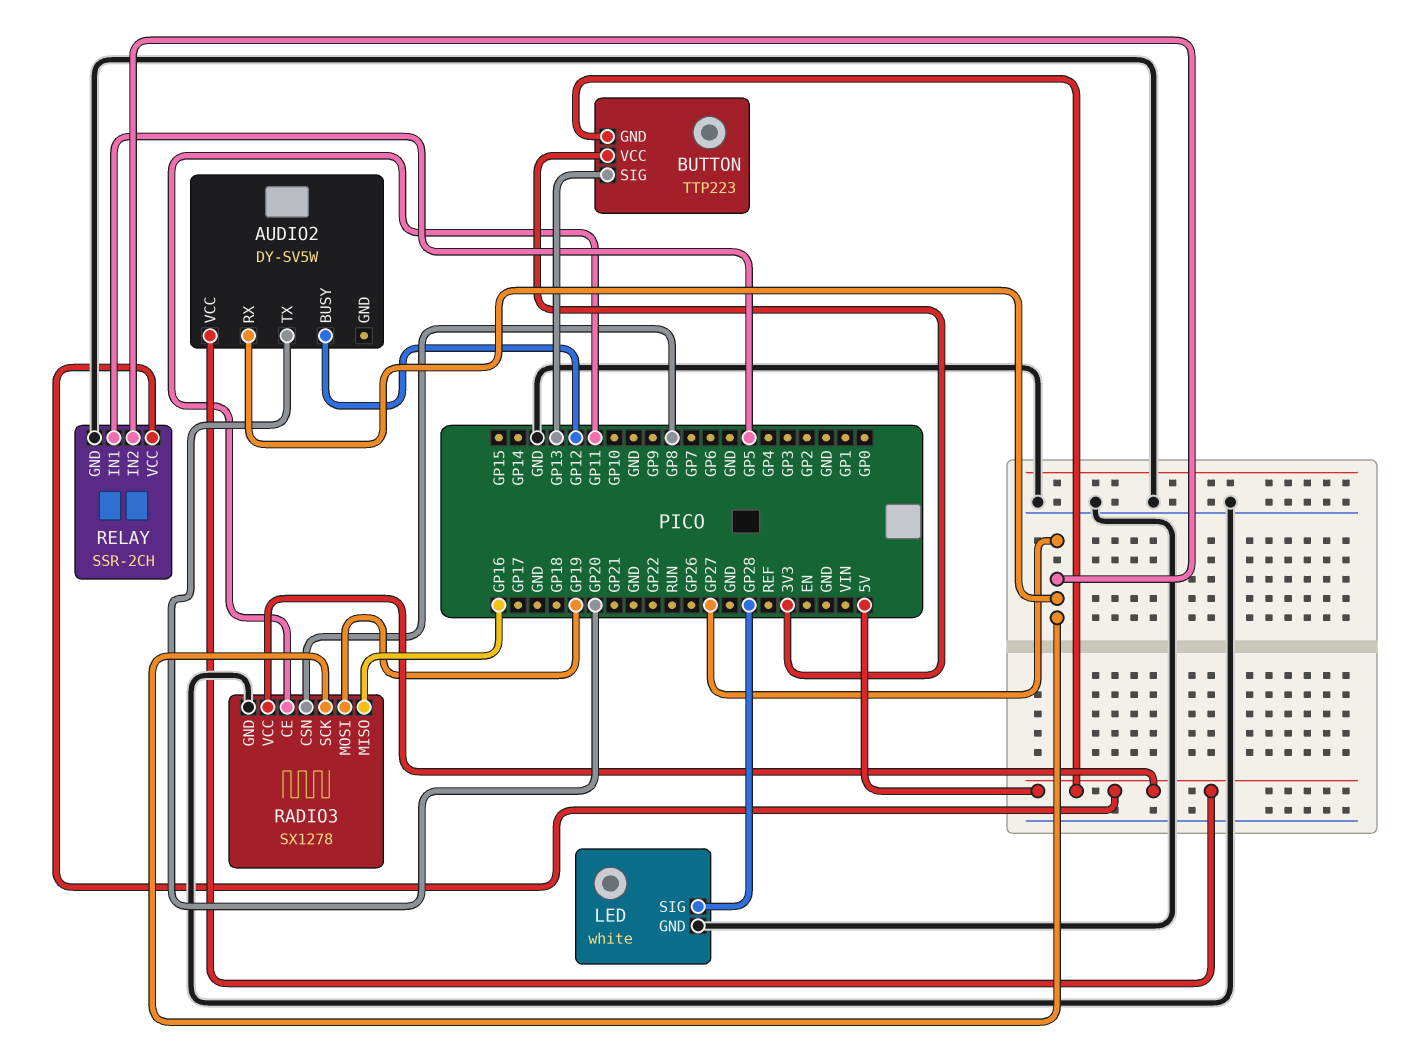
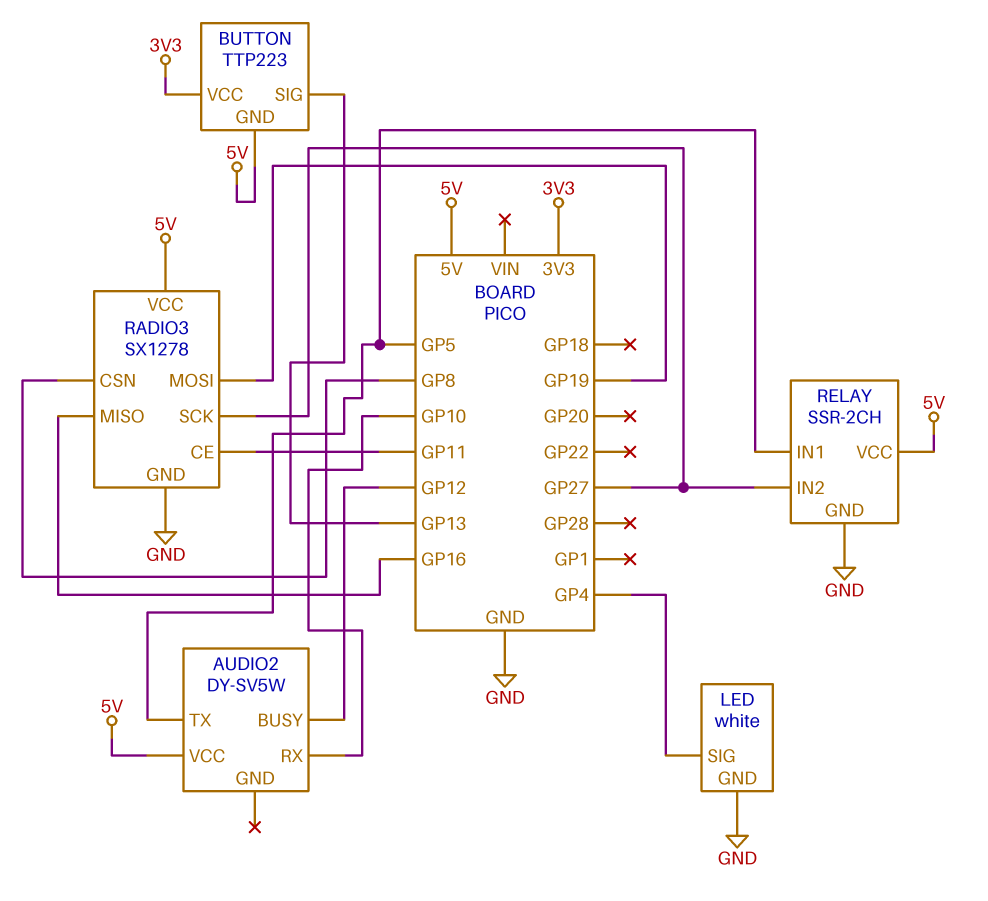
AUDIO2 pin RX: GP27 -> GP10
AUDIO2 pin TX: GP20 -> GP5
LED pin SIG: GP28 -> GP4

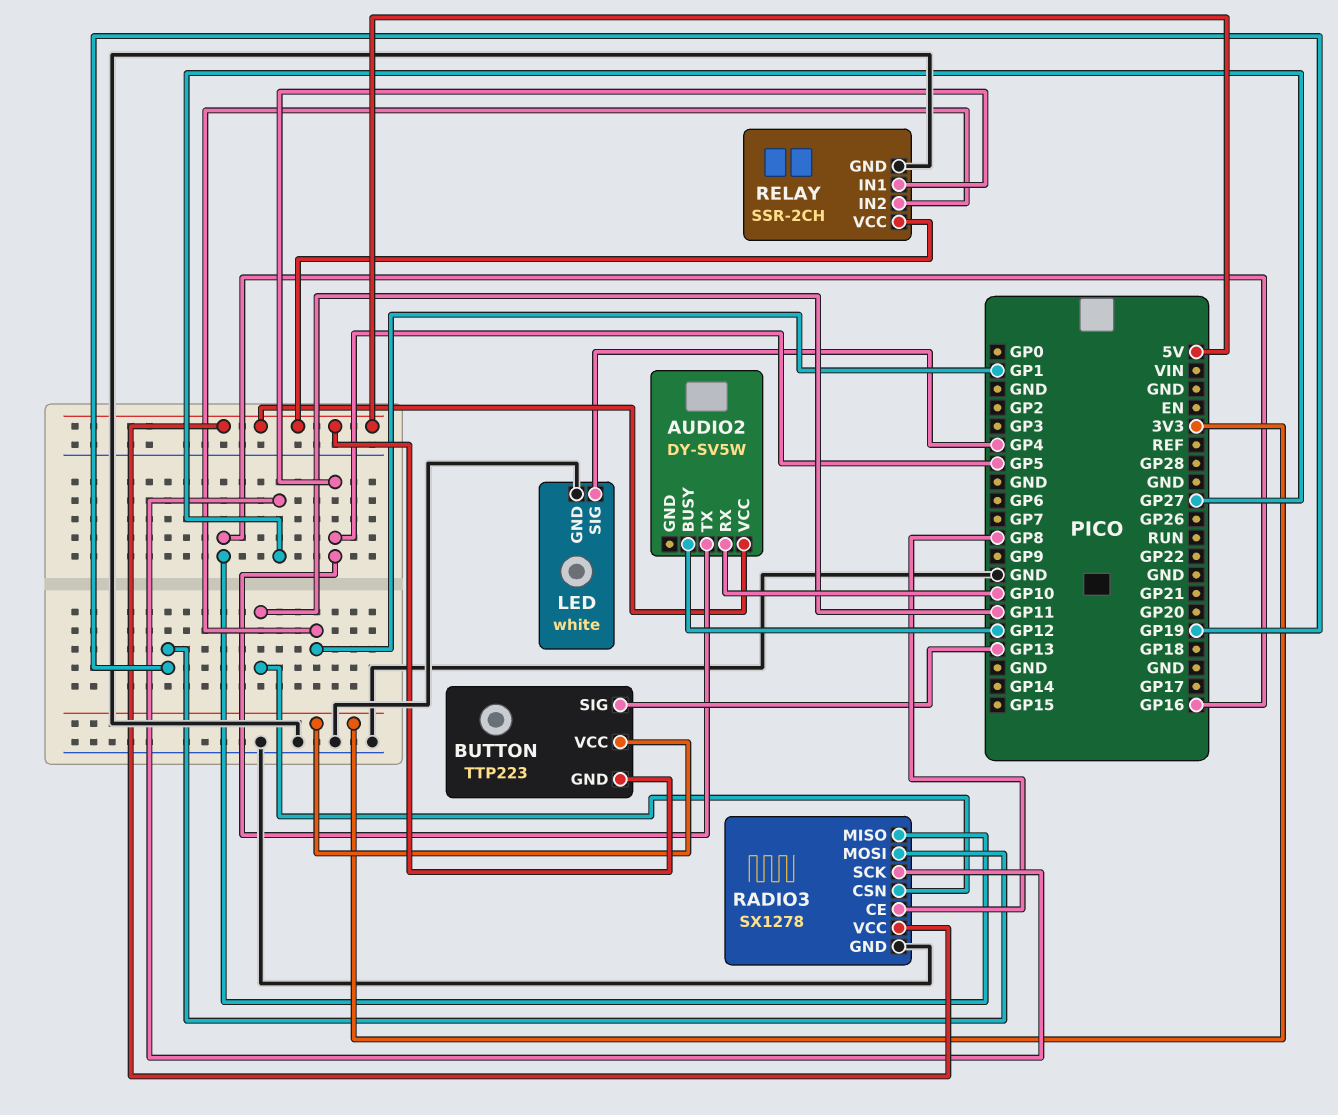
RADIO3 pin CE: GP11 -> GP8
RADIO3 pin CSN: GP8 -> GP11
RELAY pin IN2: GP27 -> GP1

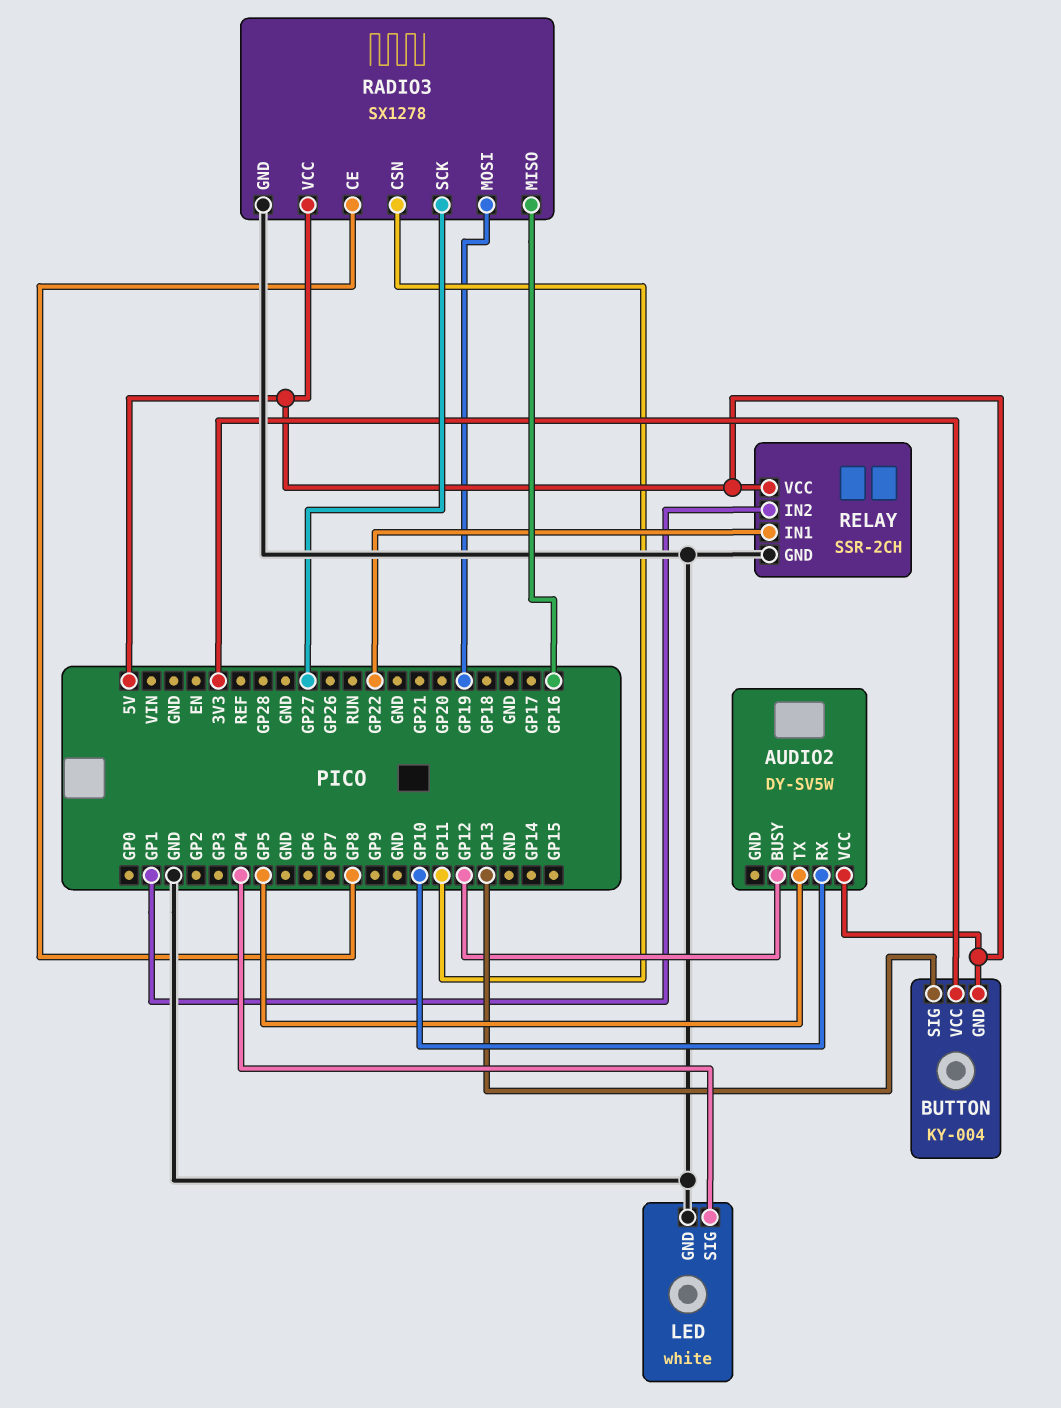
BUTTON: TTP223 -> KY-004
RELAY pin IN1: GP5 -> GP22

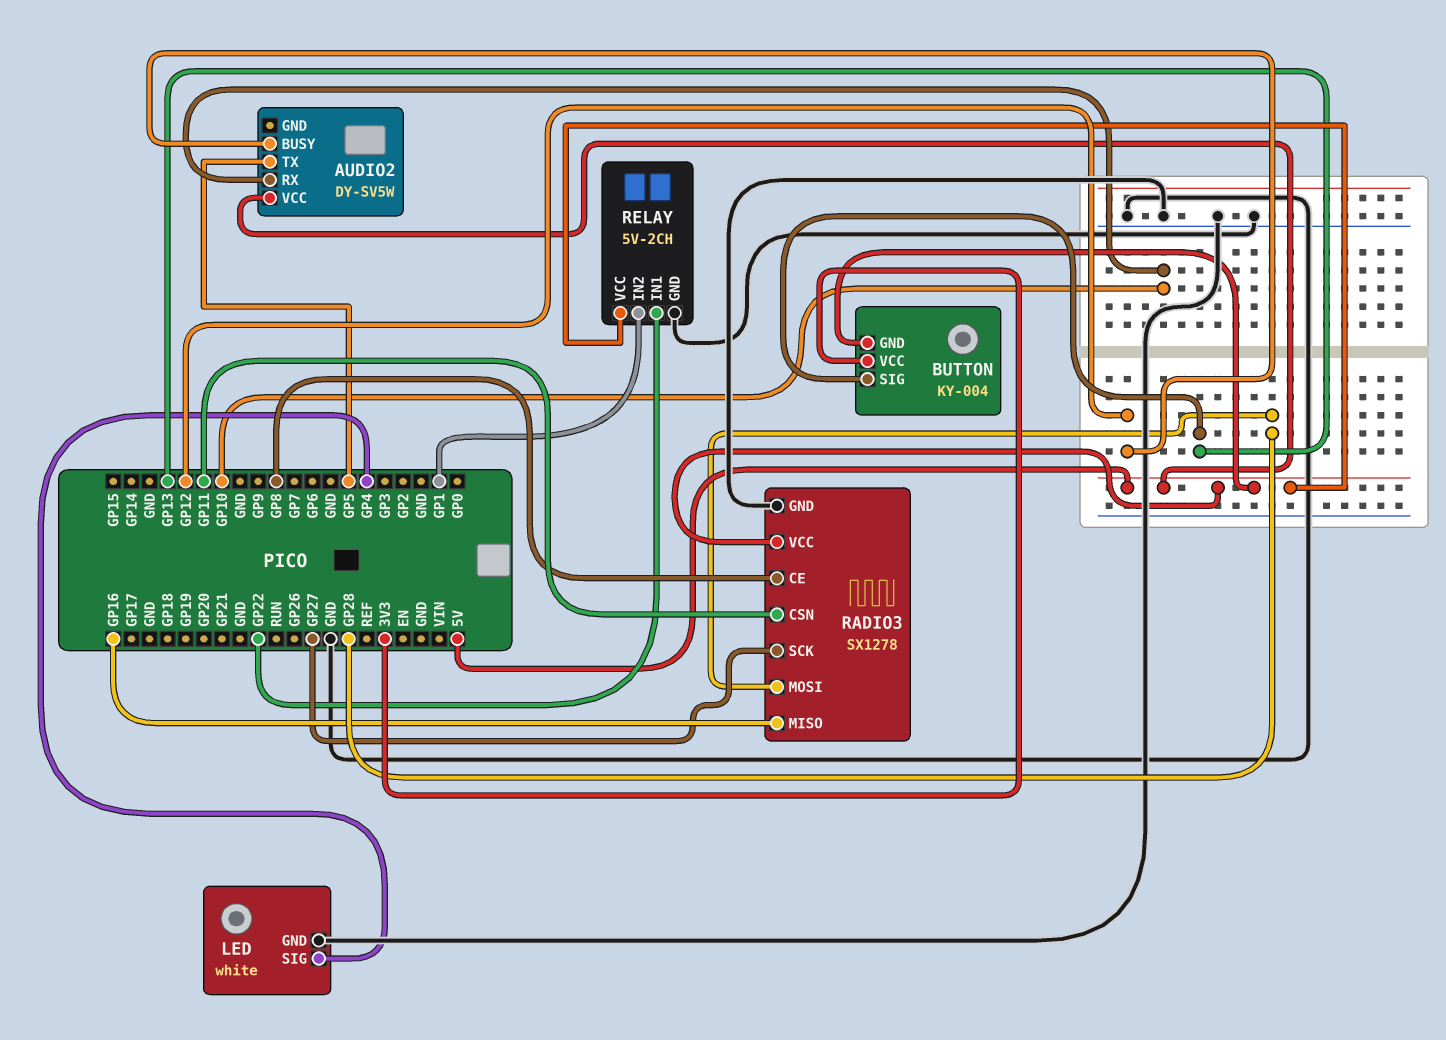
RADIO3 pin MOSI: GP19 -> GP28
RELAY: SSR-2CH -> 5V-2CH

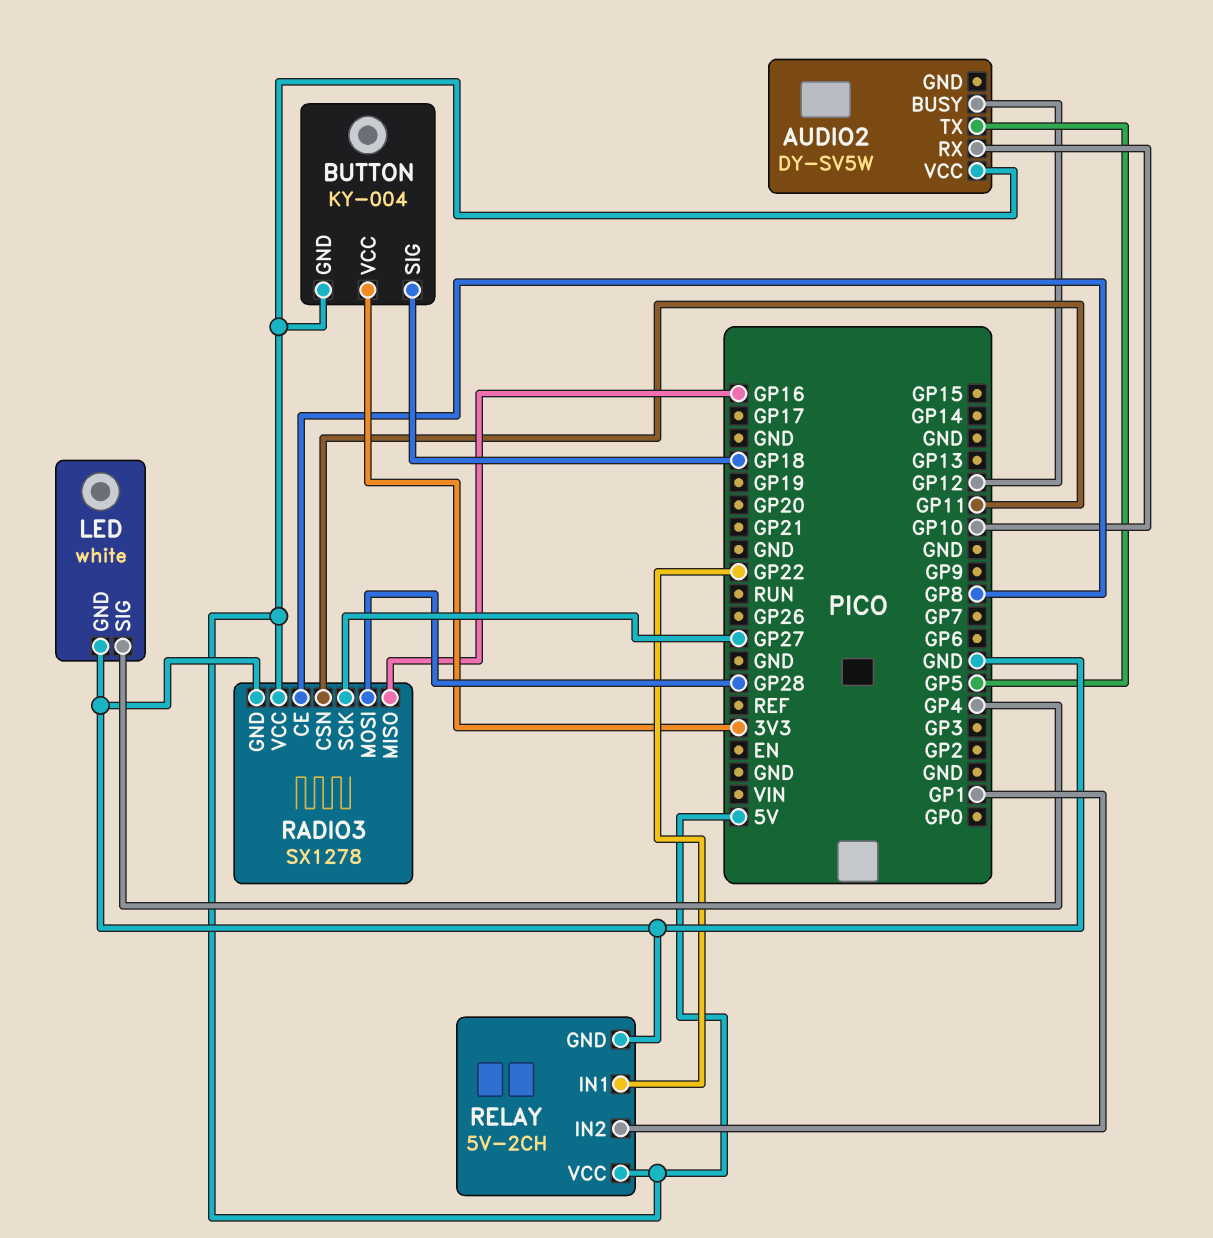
BUTTON pin SIG: GP13 -> GP18

